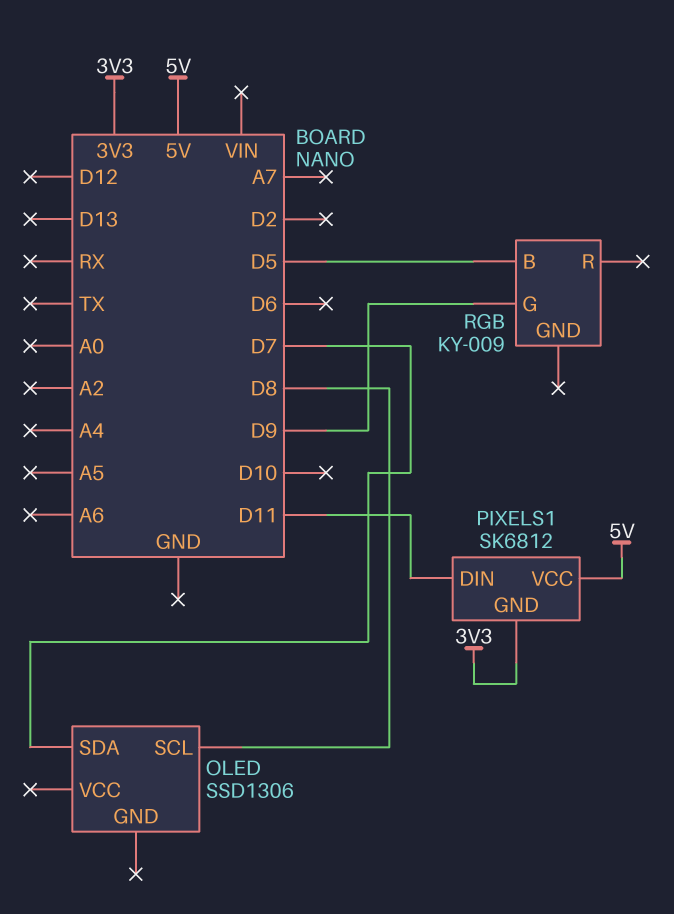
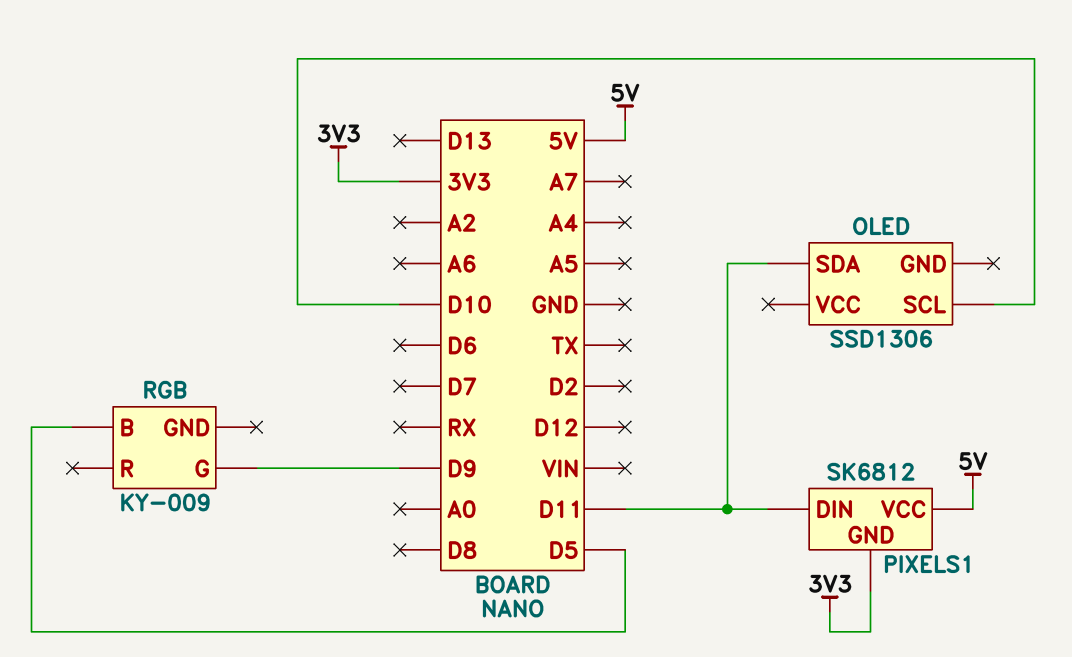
OLED pin SCL: D8 -> D10
OLED pin SDA: D7 -> D11

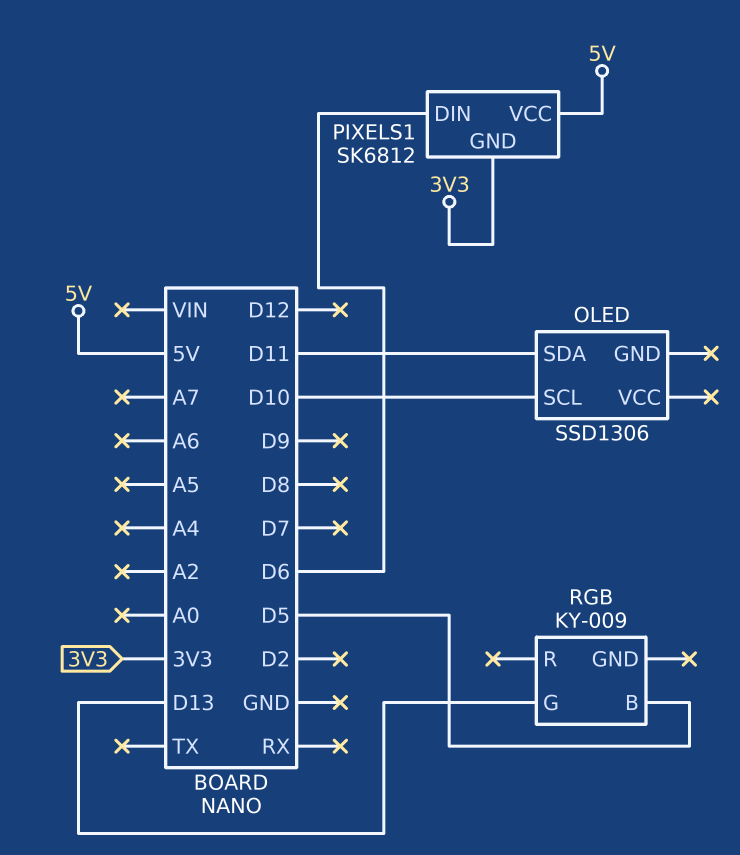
PIXELS1 pin DIN: D11 -> D6
RGB pin G: D9 -> D13

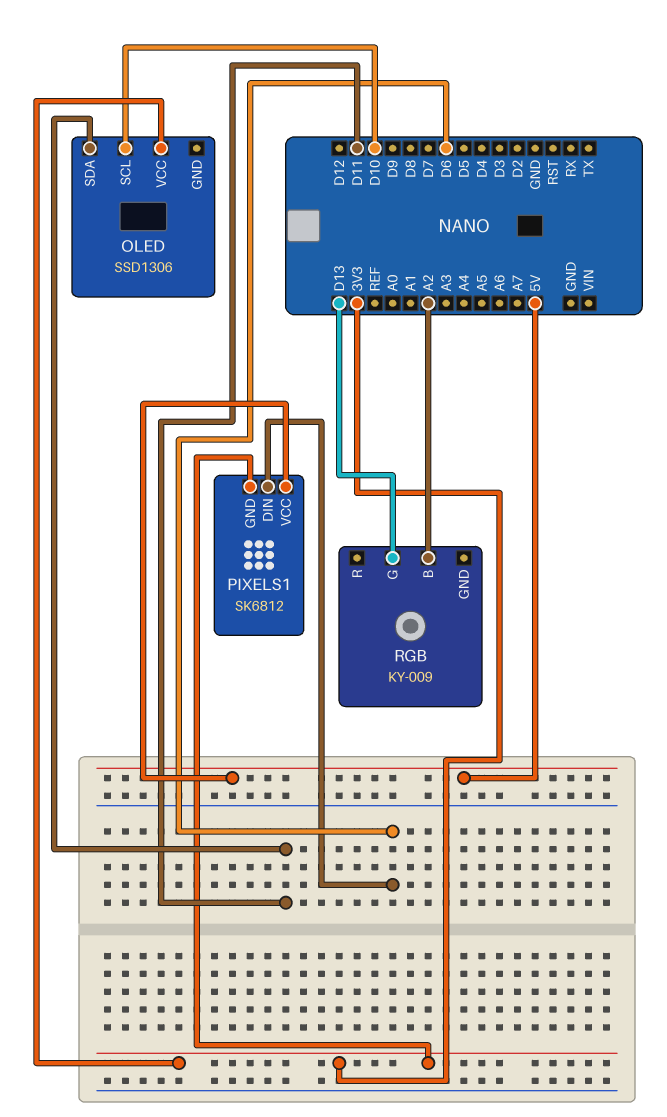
OLED pin VCC: none -> 3V3
RGB pin B: D5 -> A2

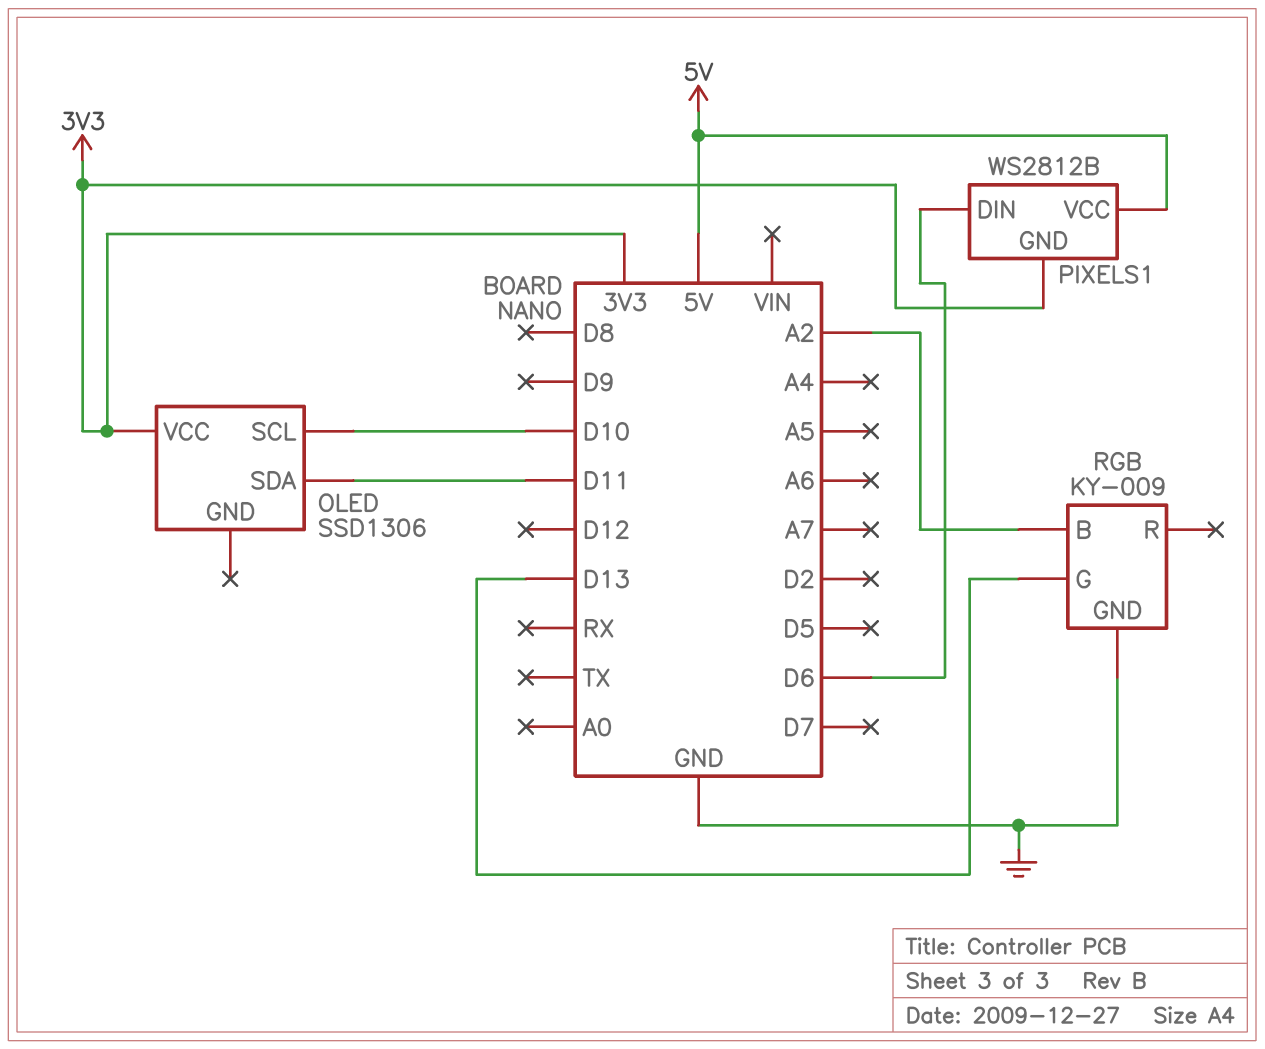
PIXELS1: SK6812 -> WS2812B
RGB pin GND: none -> GND

